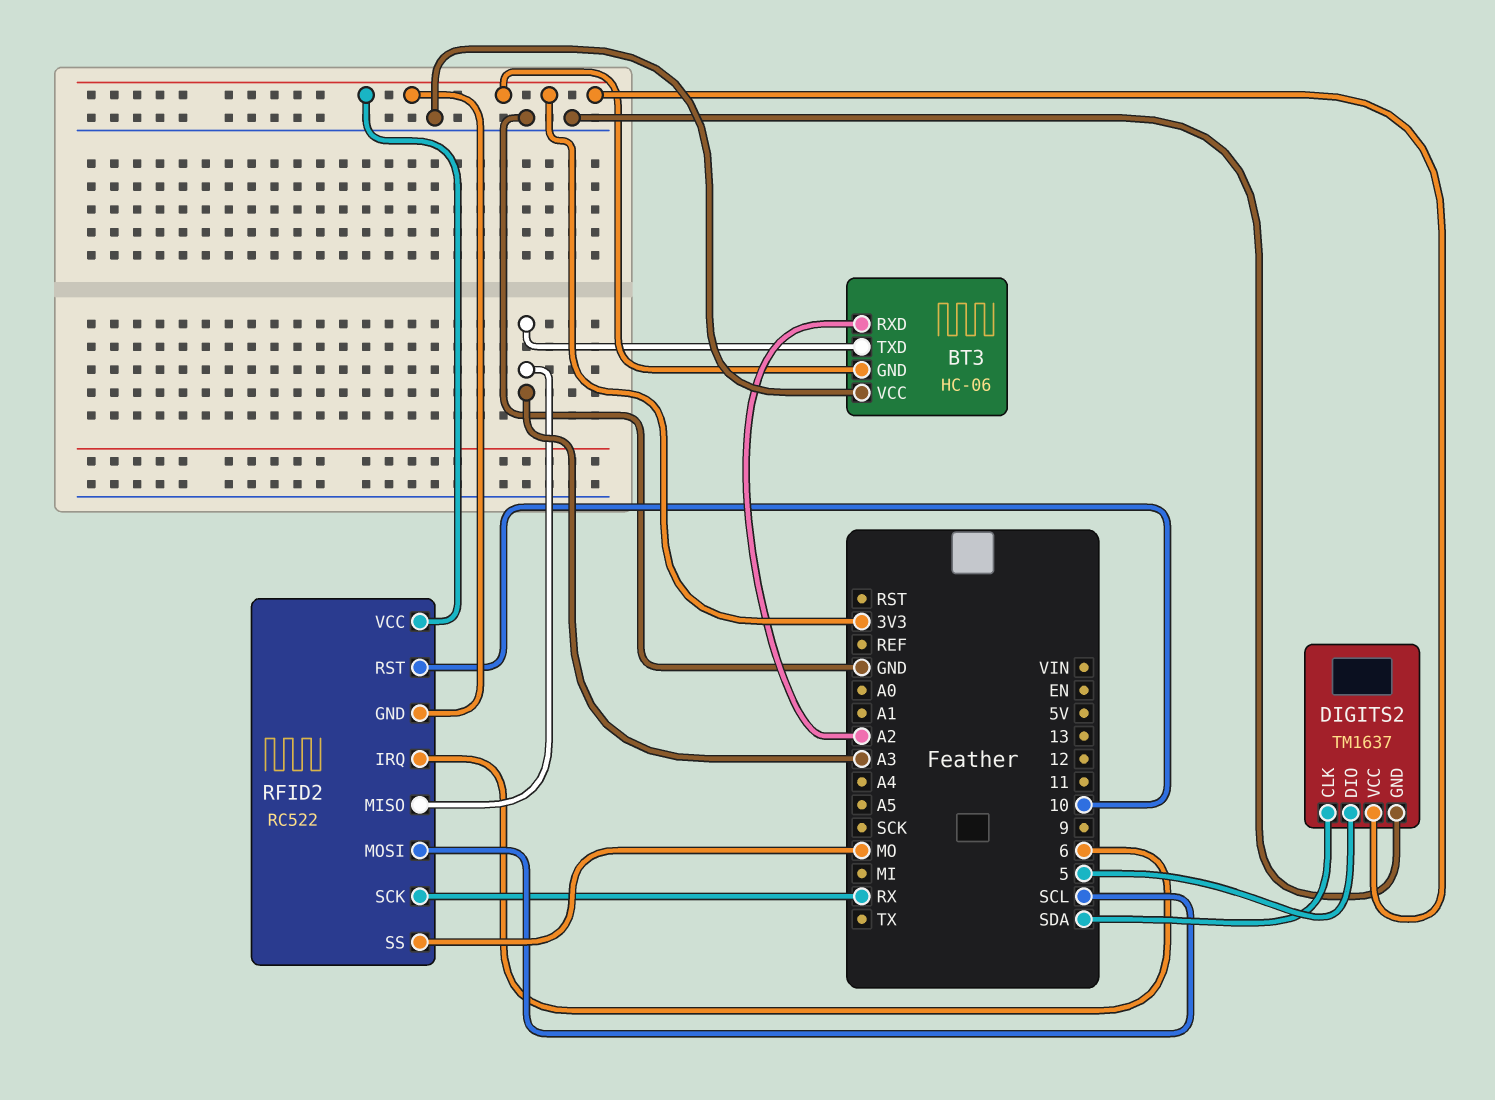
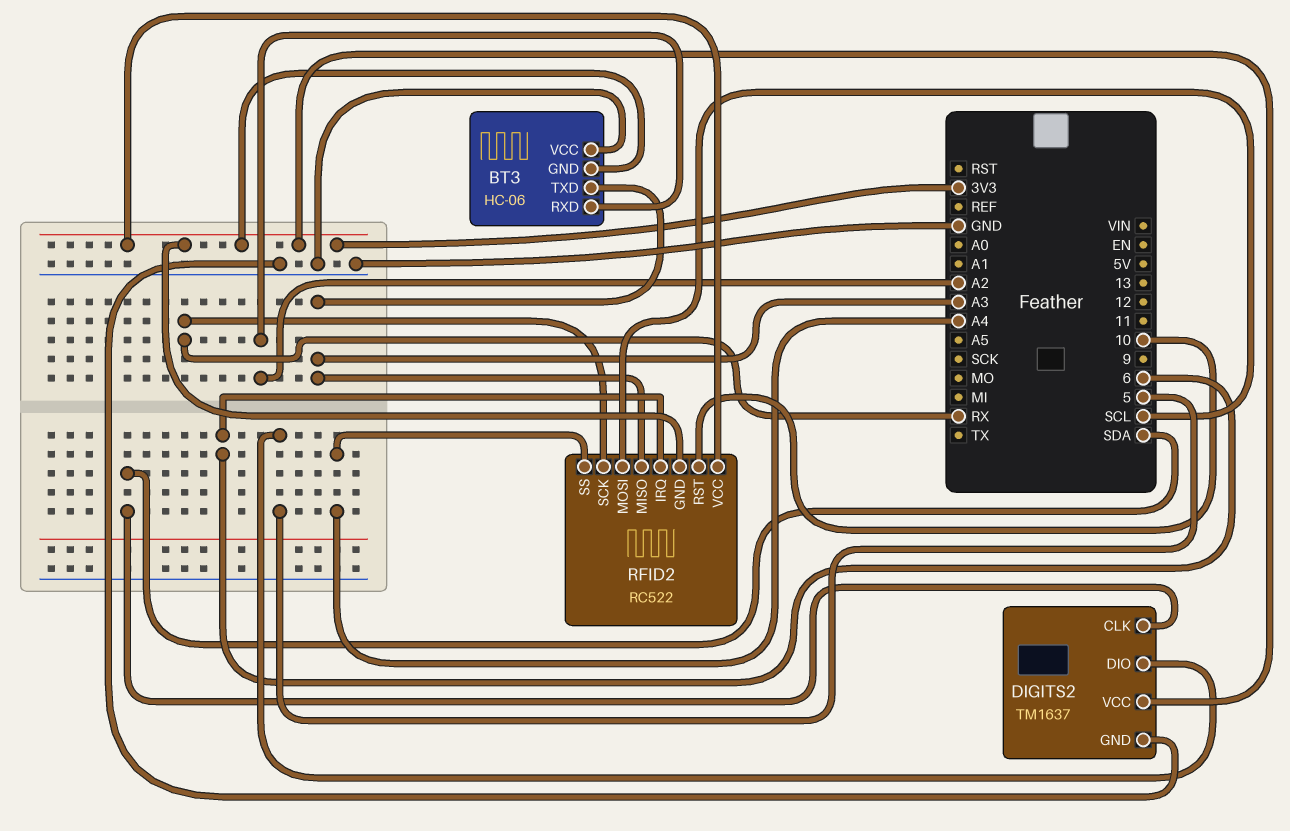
RFID2 pin SS: MO -> A4

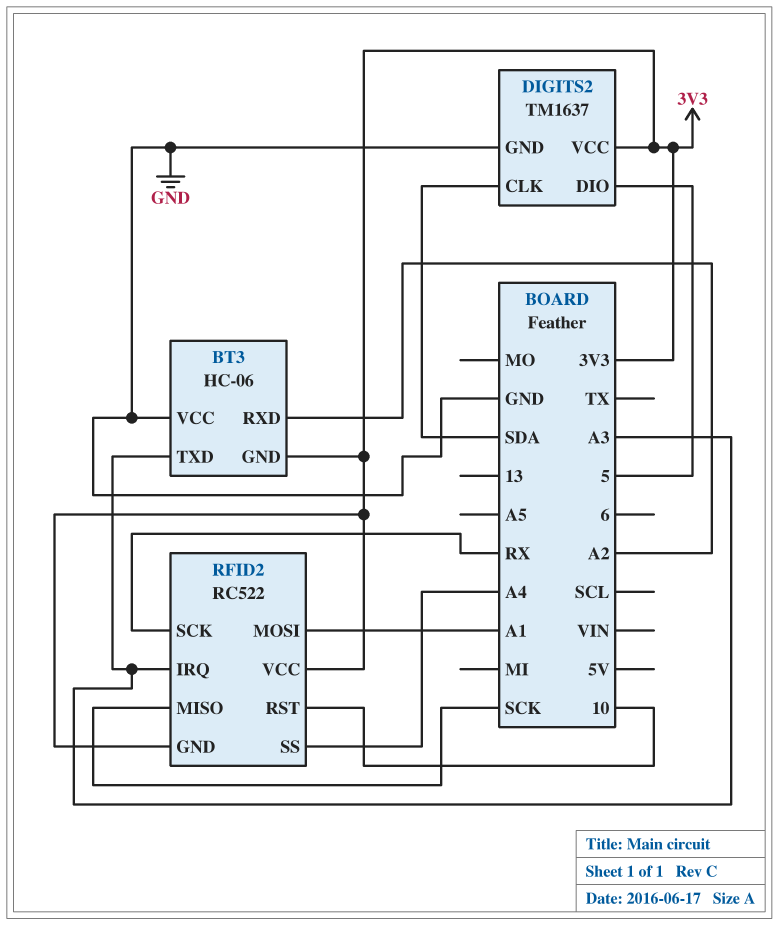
RFID2 pin IRQ: 6 -> A3
RFID2 pin MISO: A3 -> SCK
RFID2 pin MOSI: SCL -> A1

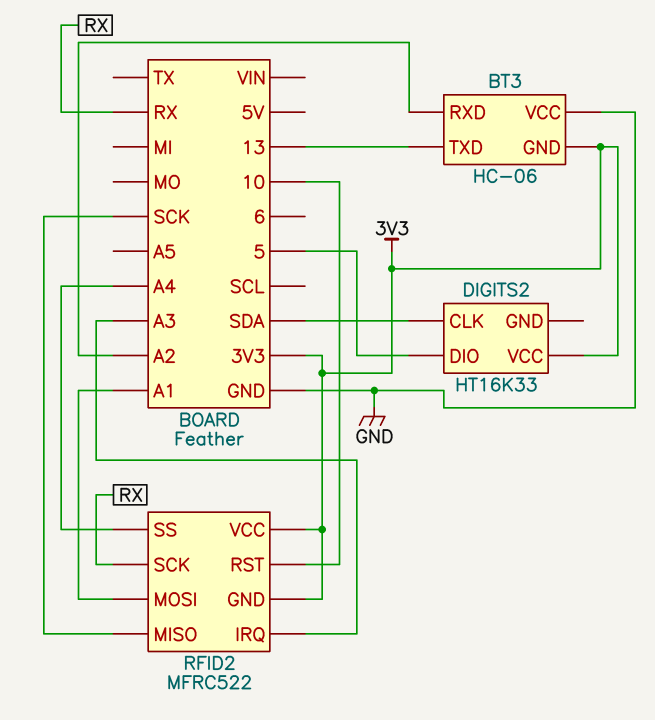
BT3 pin TXD: A3 -> 13
DIGITS2: TM1637 -> HT16K33
DIGITS2 pin GND: GND -> none
RFID2: RC522 -> MFRC522

